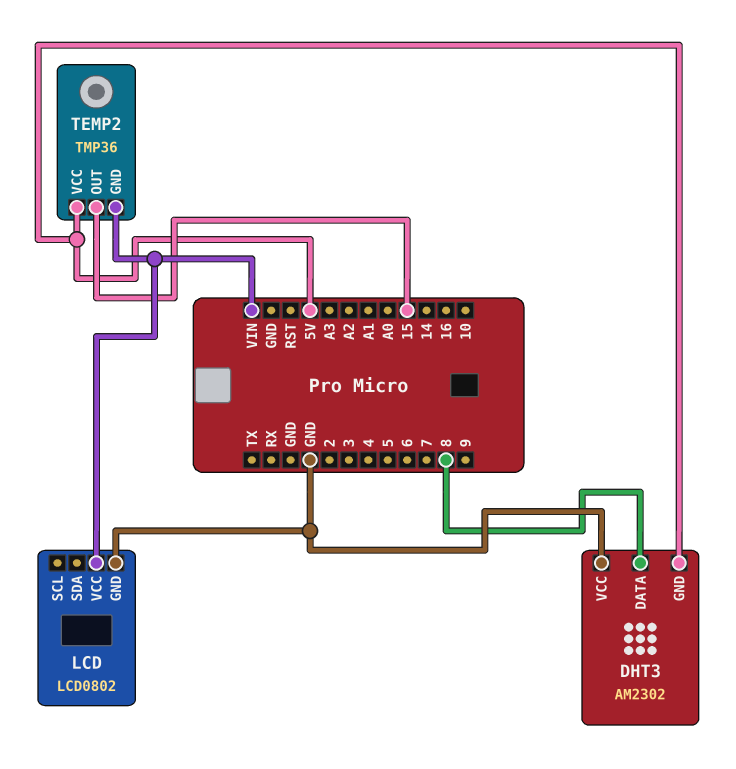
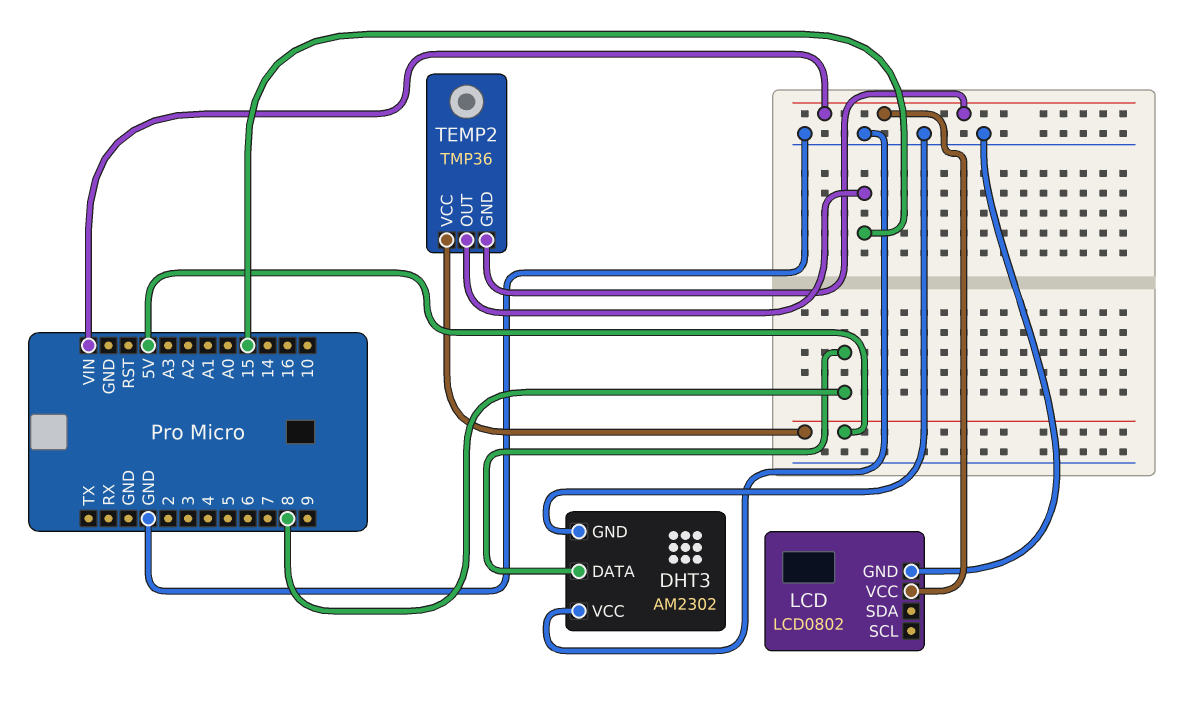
DHT3 pin GND: 5V -> GND

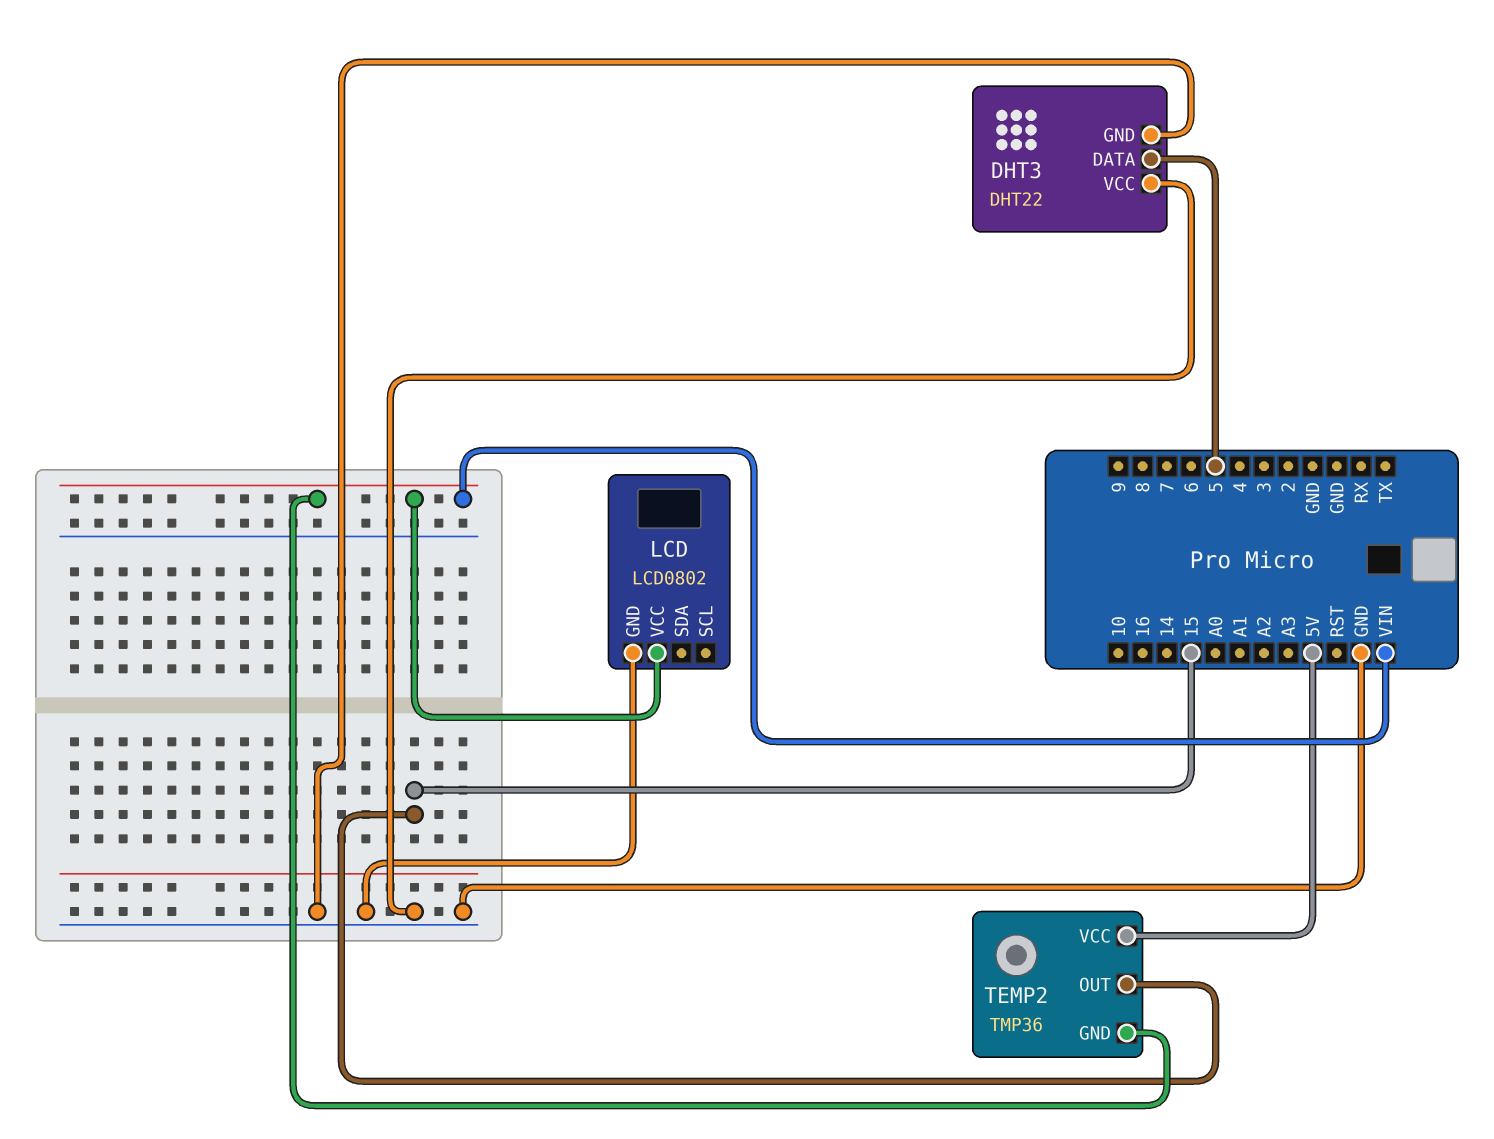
DHT3: AM2302 -> DHT22
DHT3 pin DATA: 8 -> 5

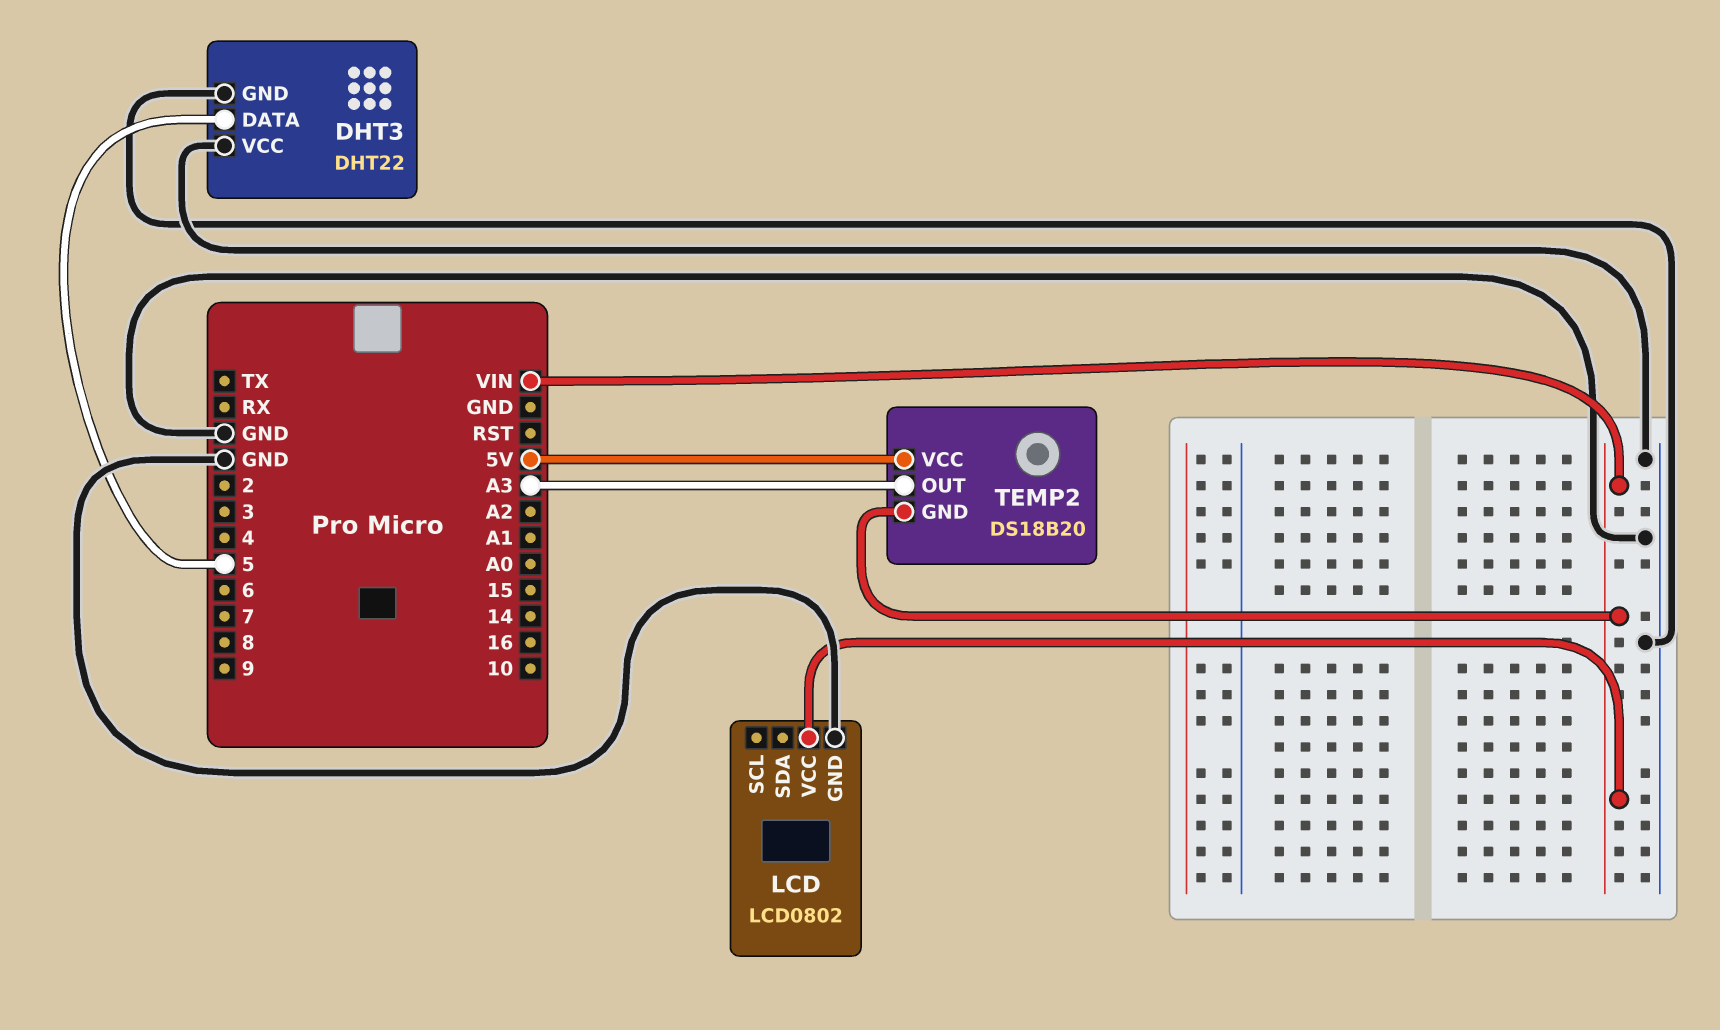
TEMP2: TMP36 -> DS18B20
TEMP2 pin OUT: 15 -> A3

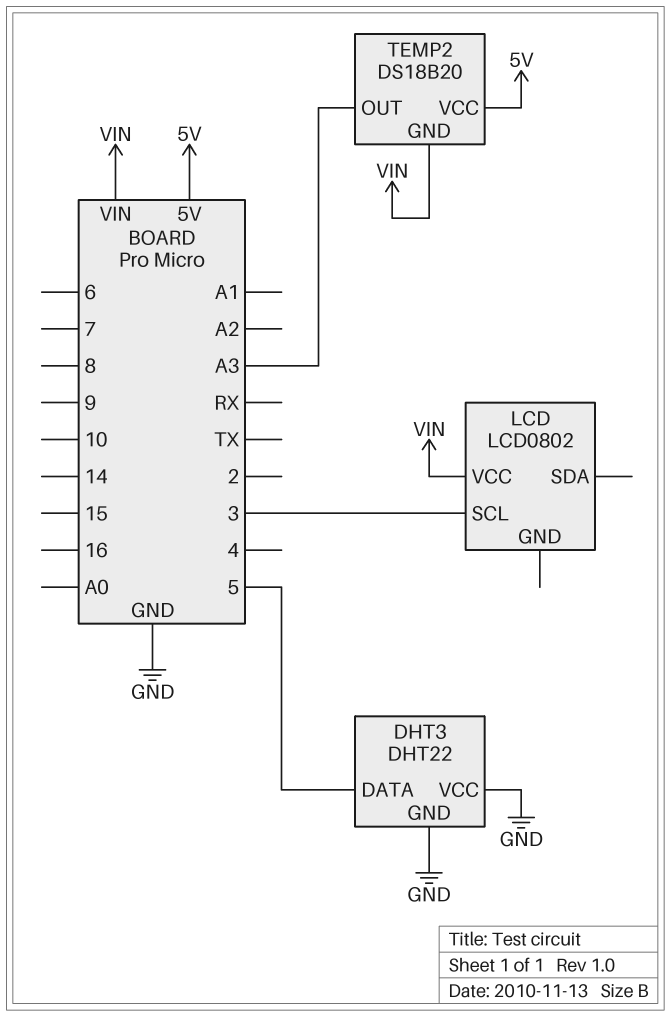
LCD pin GND: GND -> none
LCD pin SCL: none -> 3

